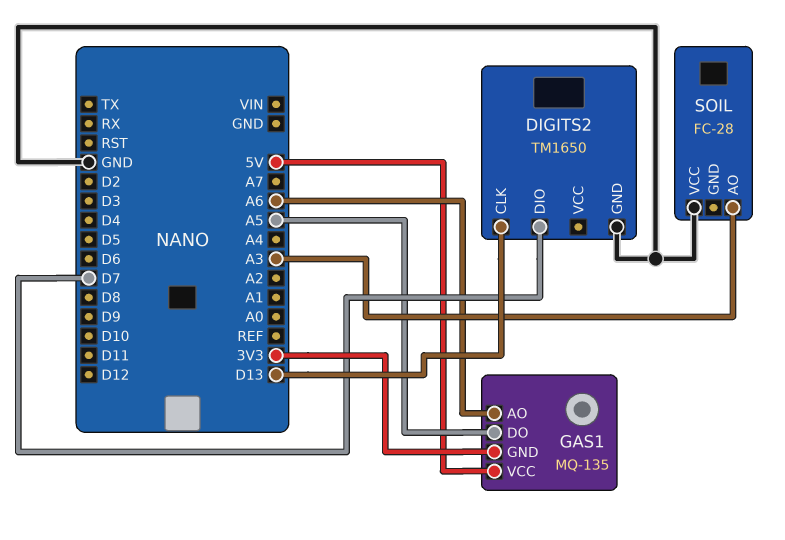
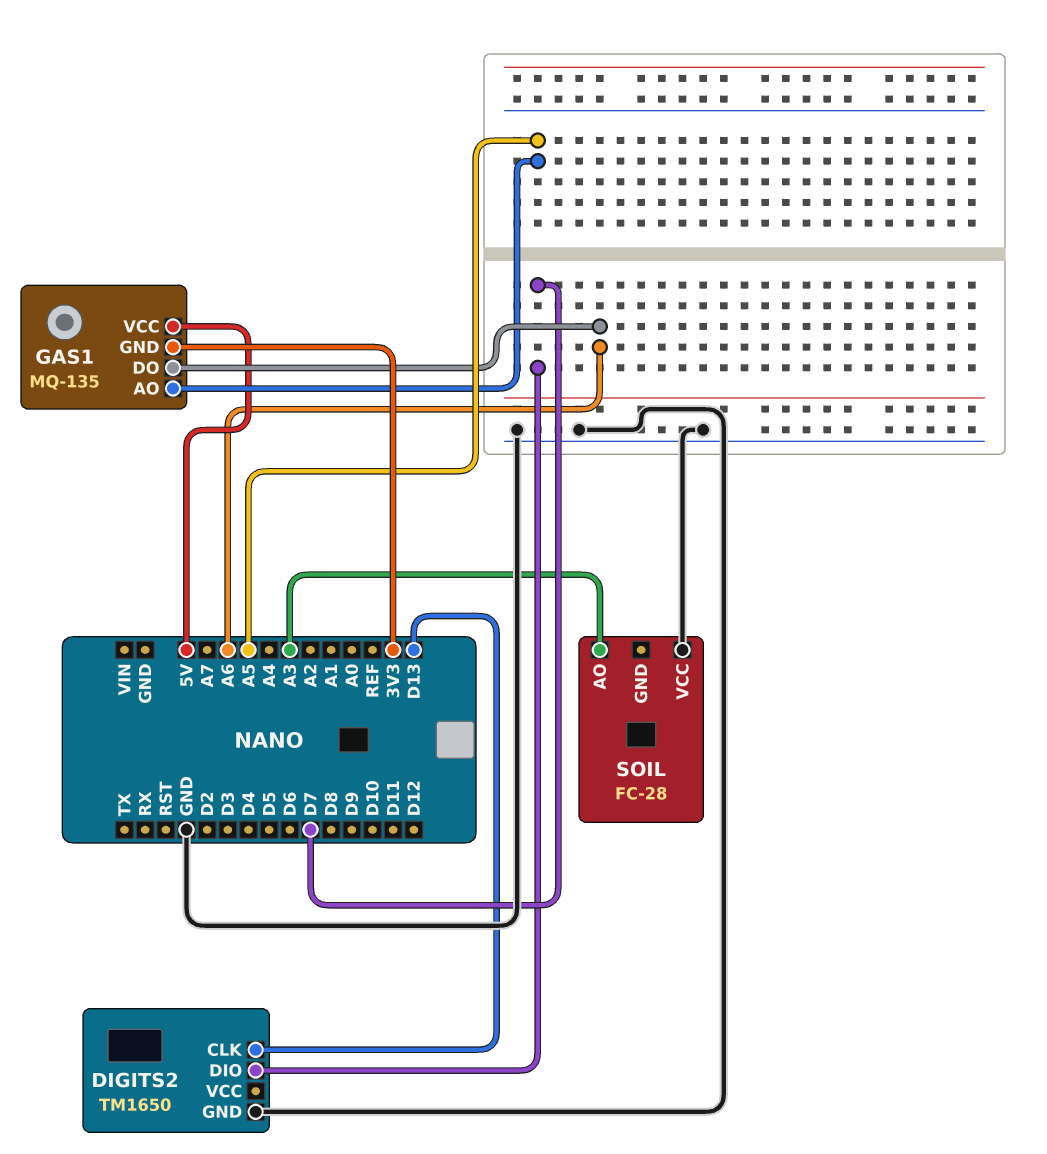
GAS1 pin AO: A6 -> A5
GAS1 pin DO: A5 -> A6

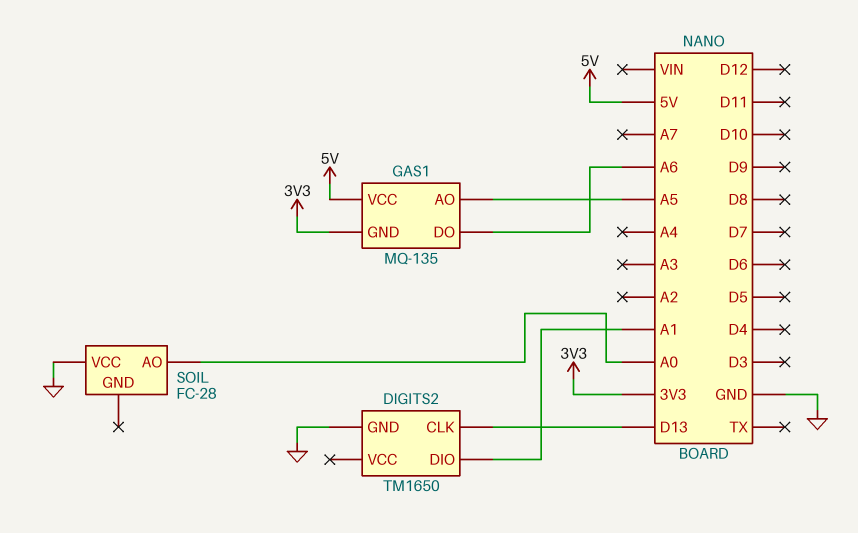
DIGITS2 pin DIO: D7 -> A1
SOIL pin AO: A3 -> A0

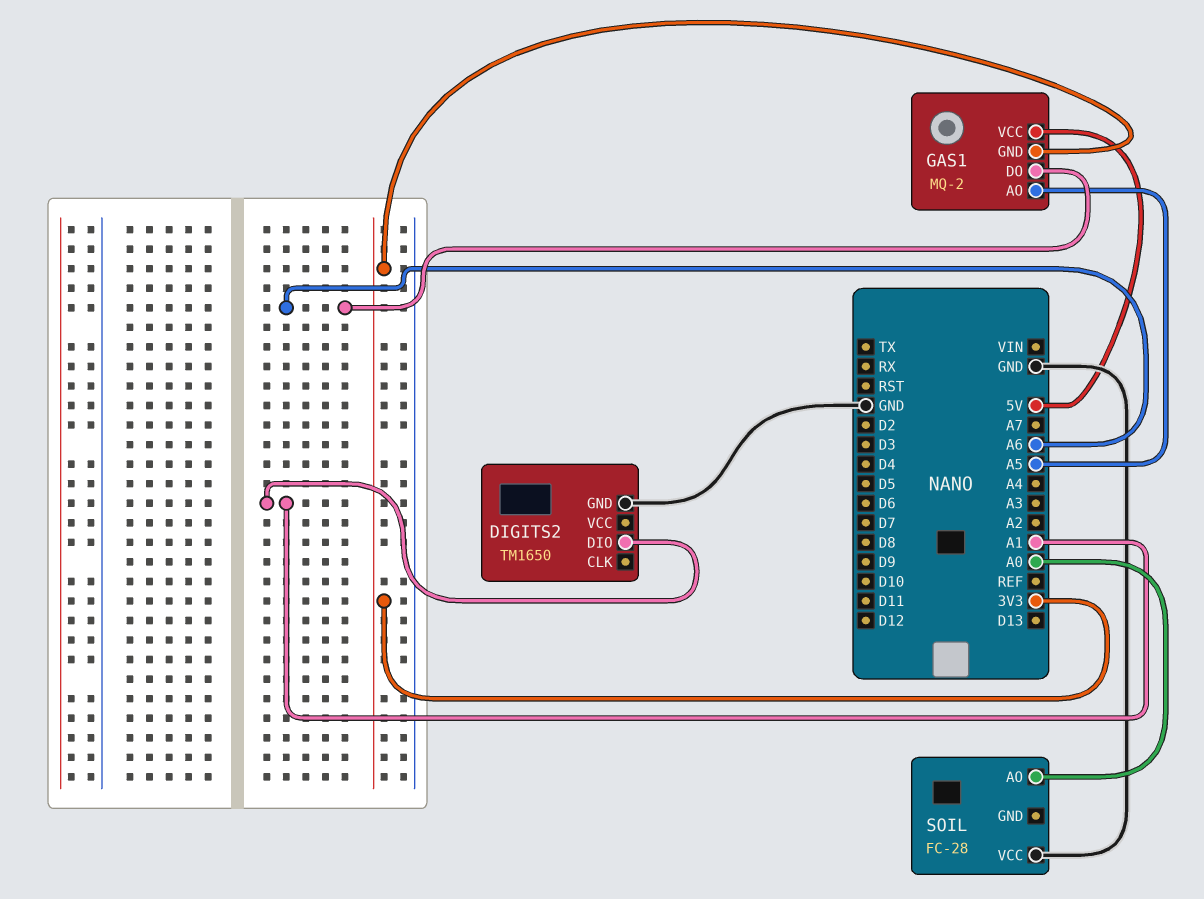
DIGITS2 pin CLK: D13 -> none
GAS1: MQ-135 -> MQ-2

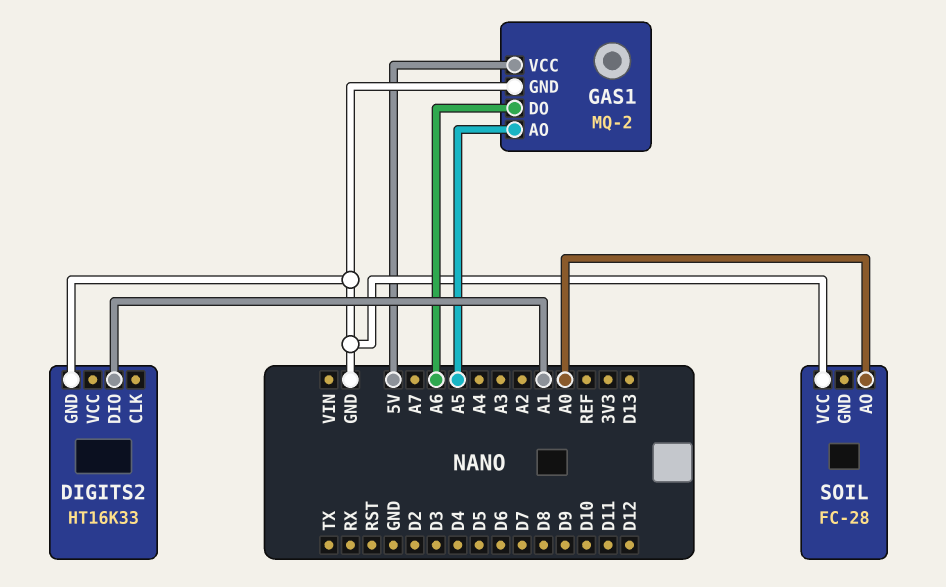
DIGITS2: TM1650 -> HT16K33
GAS1 pin GND: 3V3 -> GND

